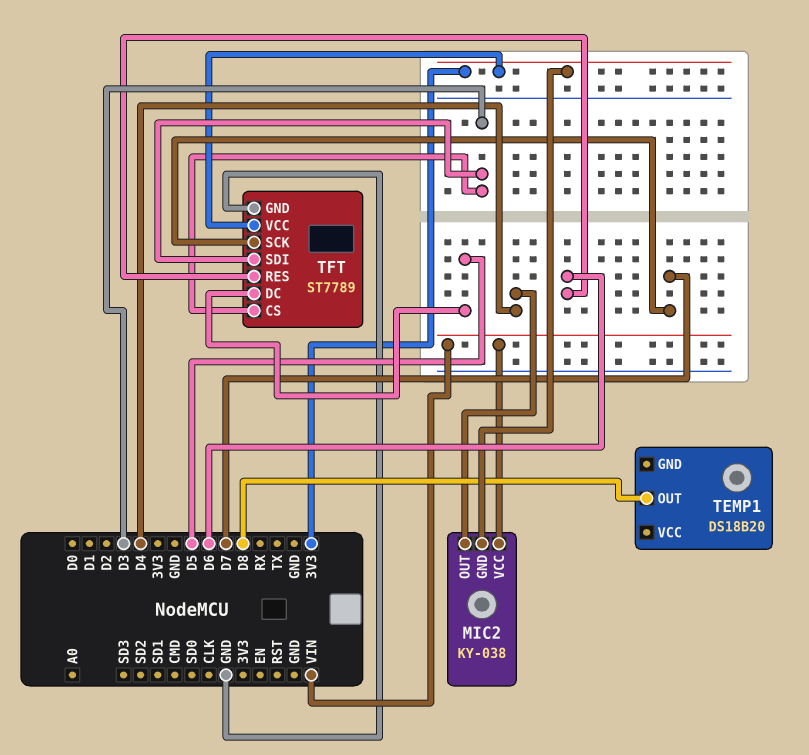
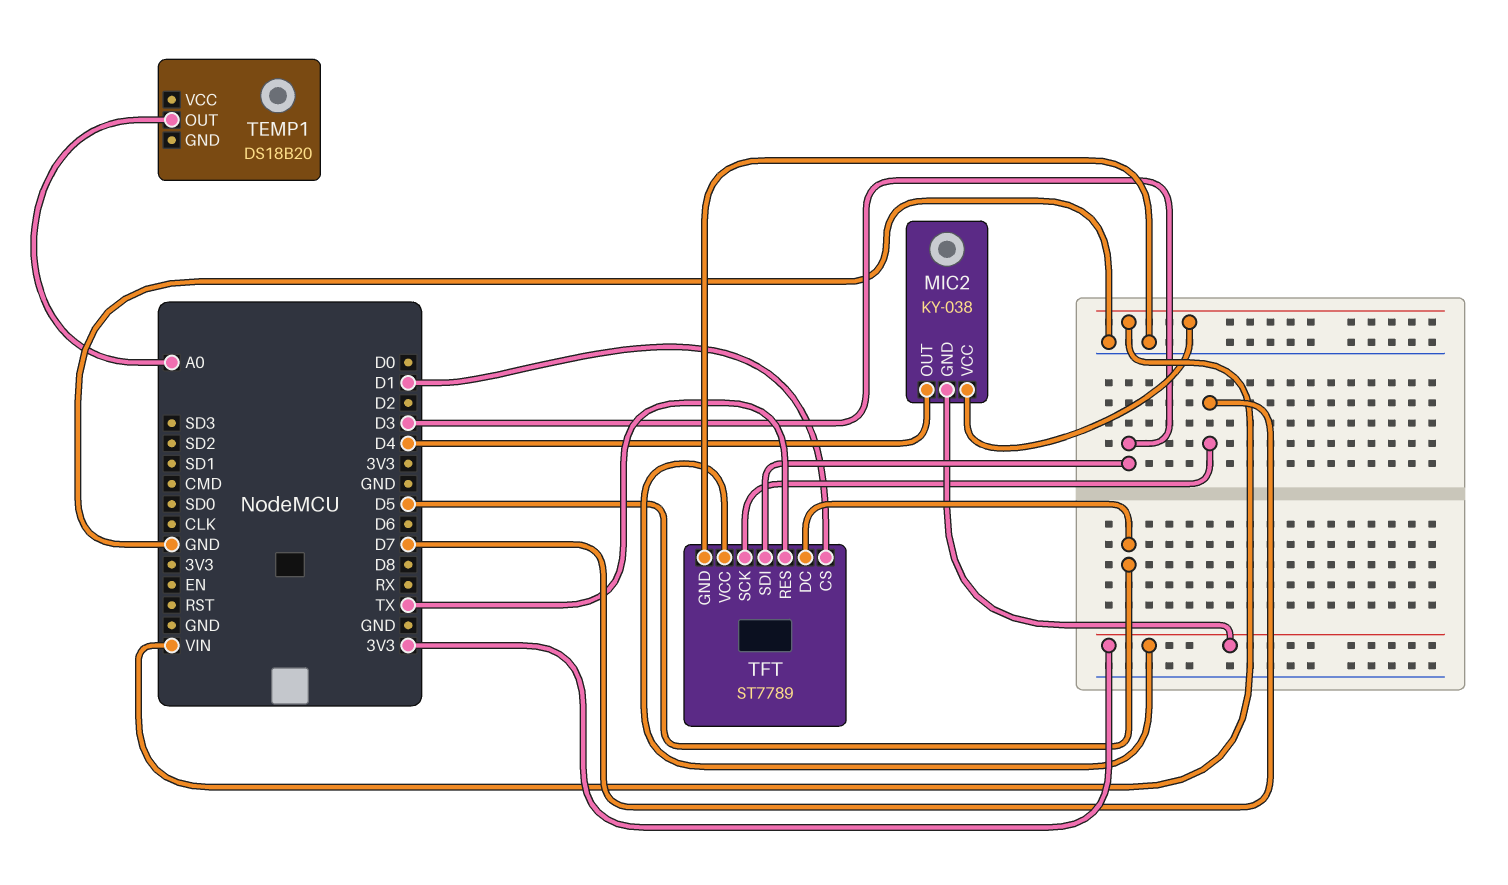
TEMP1 pin OUT: D8 -> A0
TFT pin CS: D3 -> D1
TFT pin RES: D6 -> TX

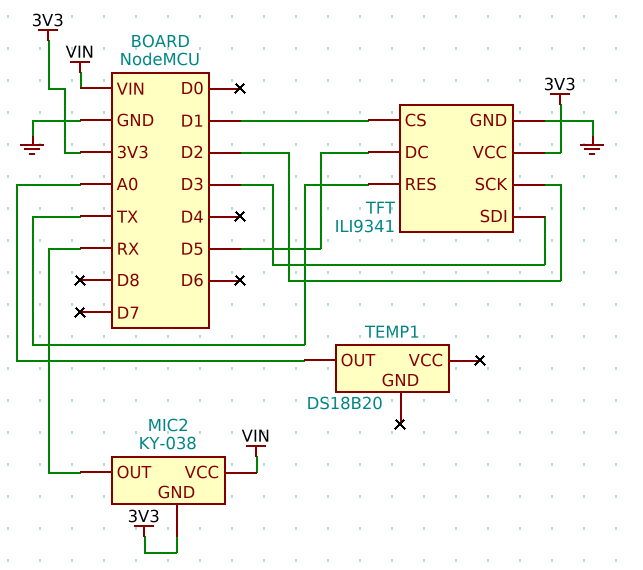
MIC2 pin OUT: D4 -> RX
TFT: ST7789 -> ILI9341
TFT pin SCK: D7 -> D2

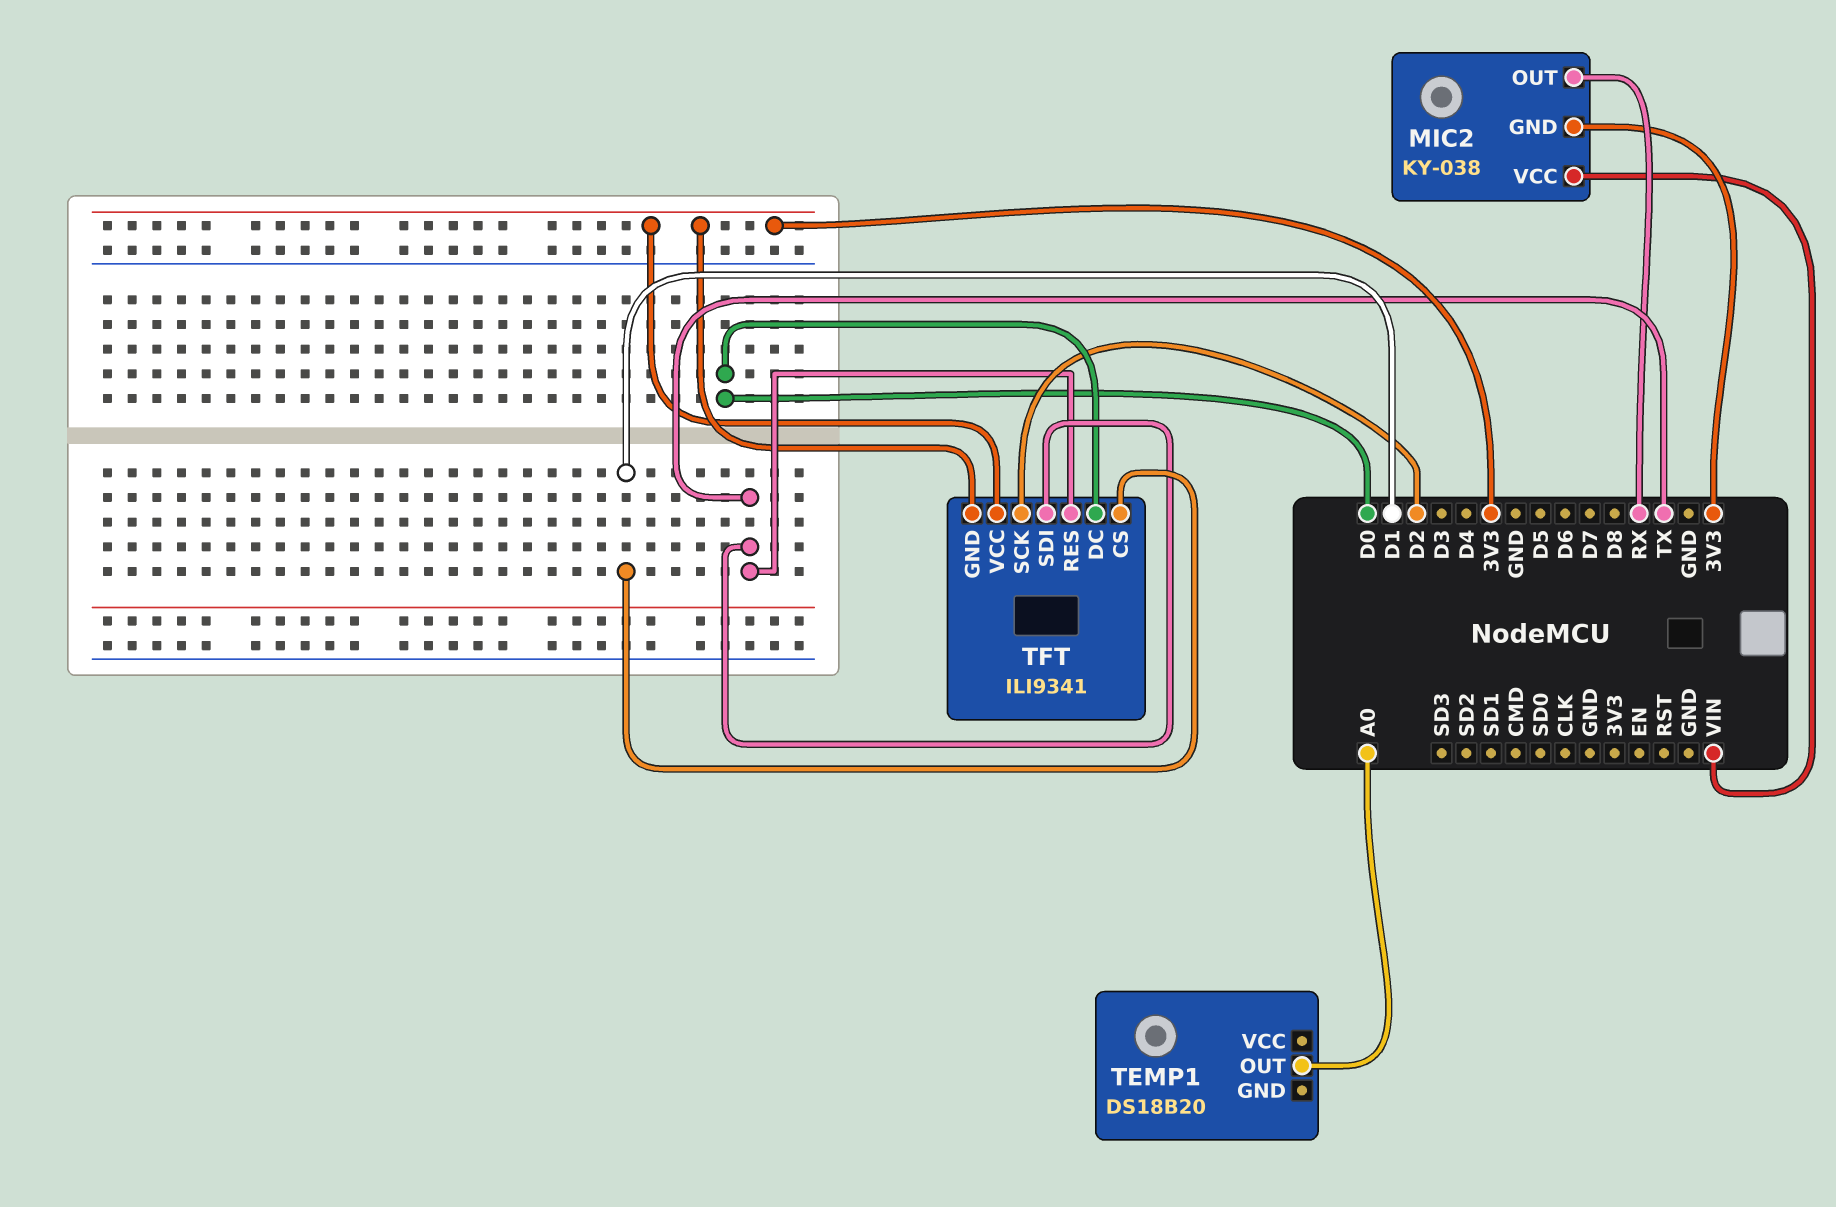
TFT pin DC: D5 -> D0
TFT pin GND: GND -> 3V3
TFT pin SDI: D3 -> TX

